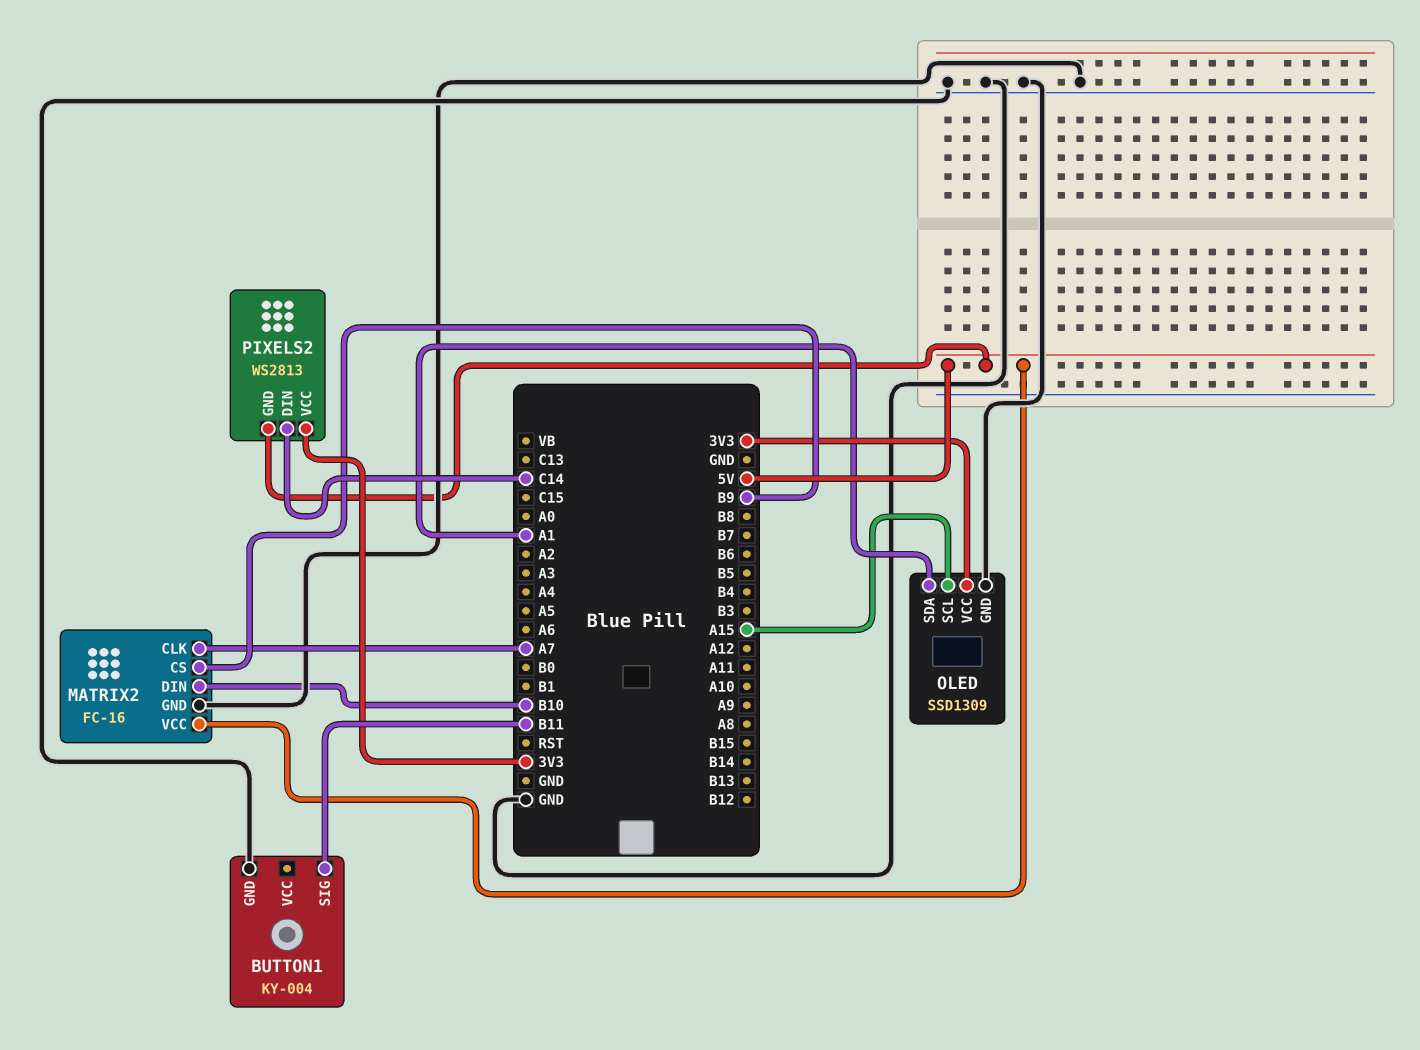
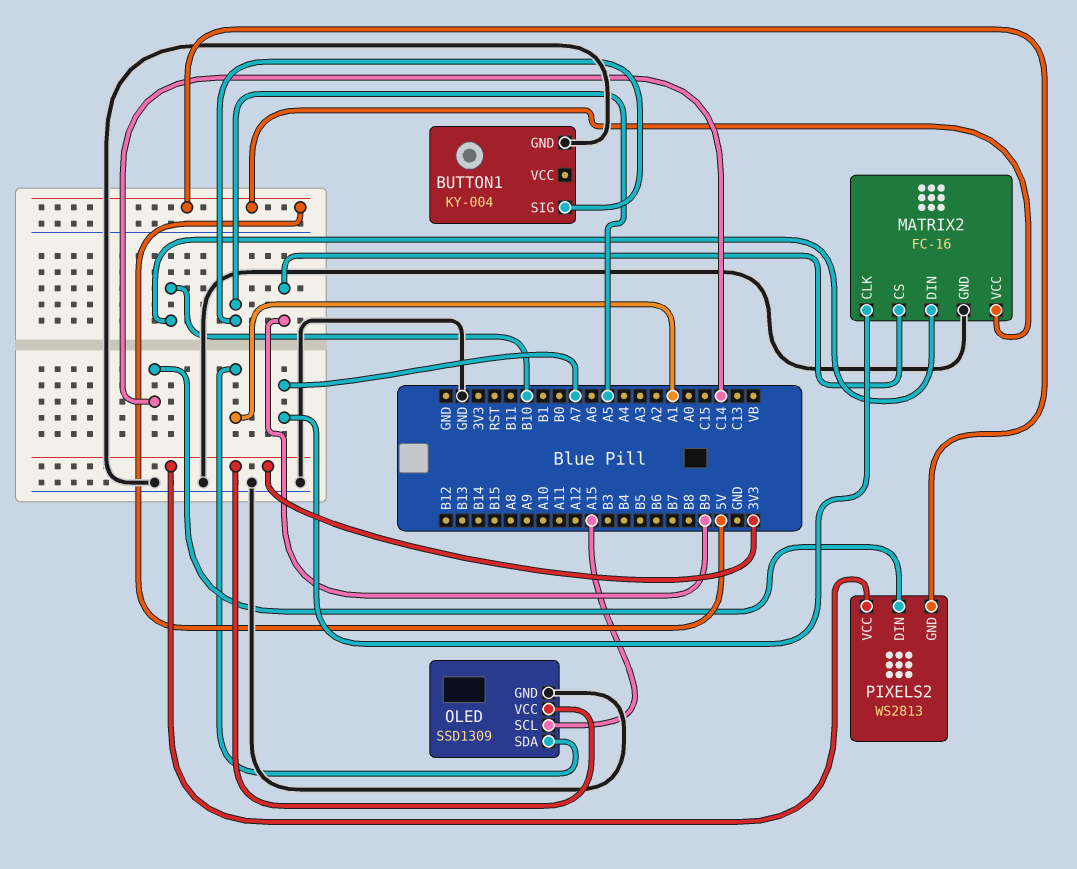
BUTTON1 pin SIG: B11 -> A5

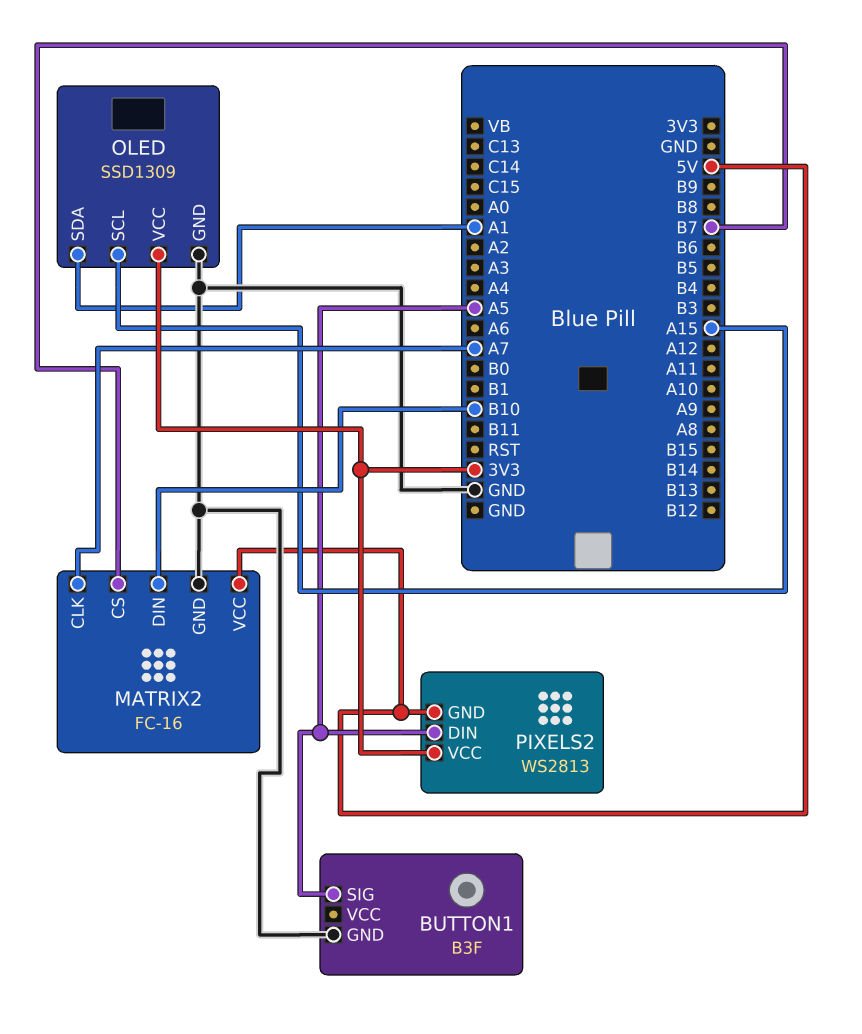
BUTTON1: KY-004 -> B3F
MATRIX2 pin CS: B9 -> B7
PIXELS2 pin DIN: C14 -> A5

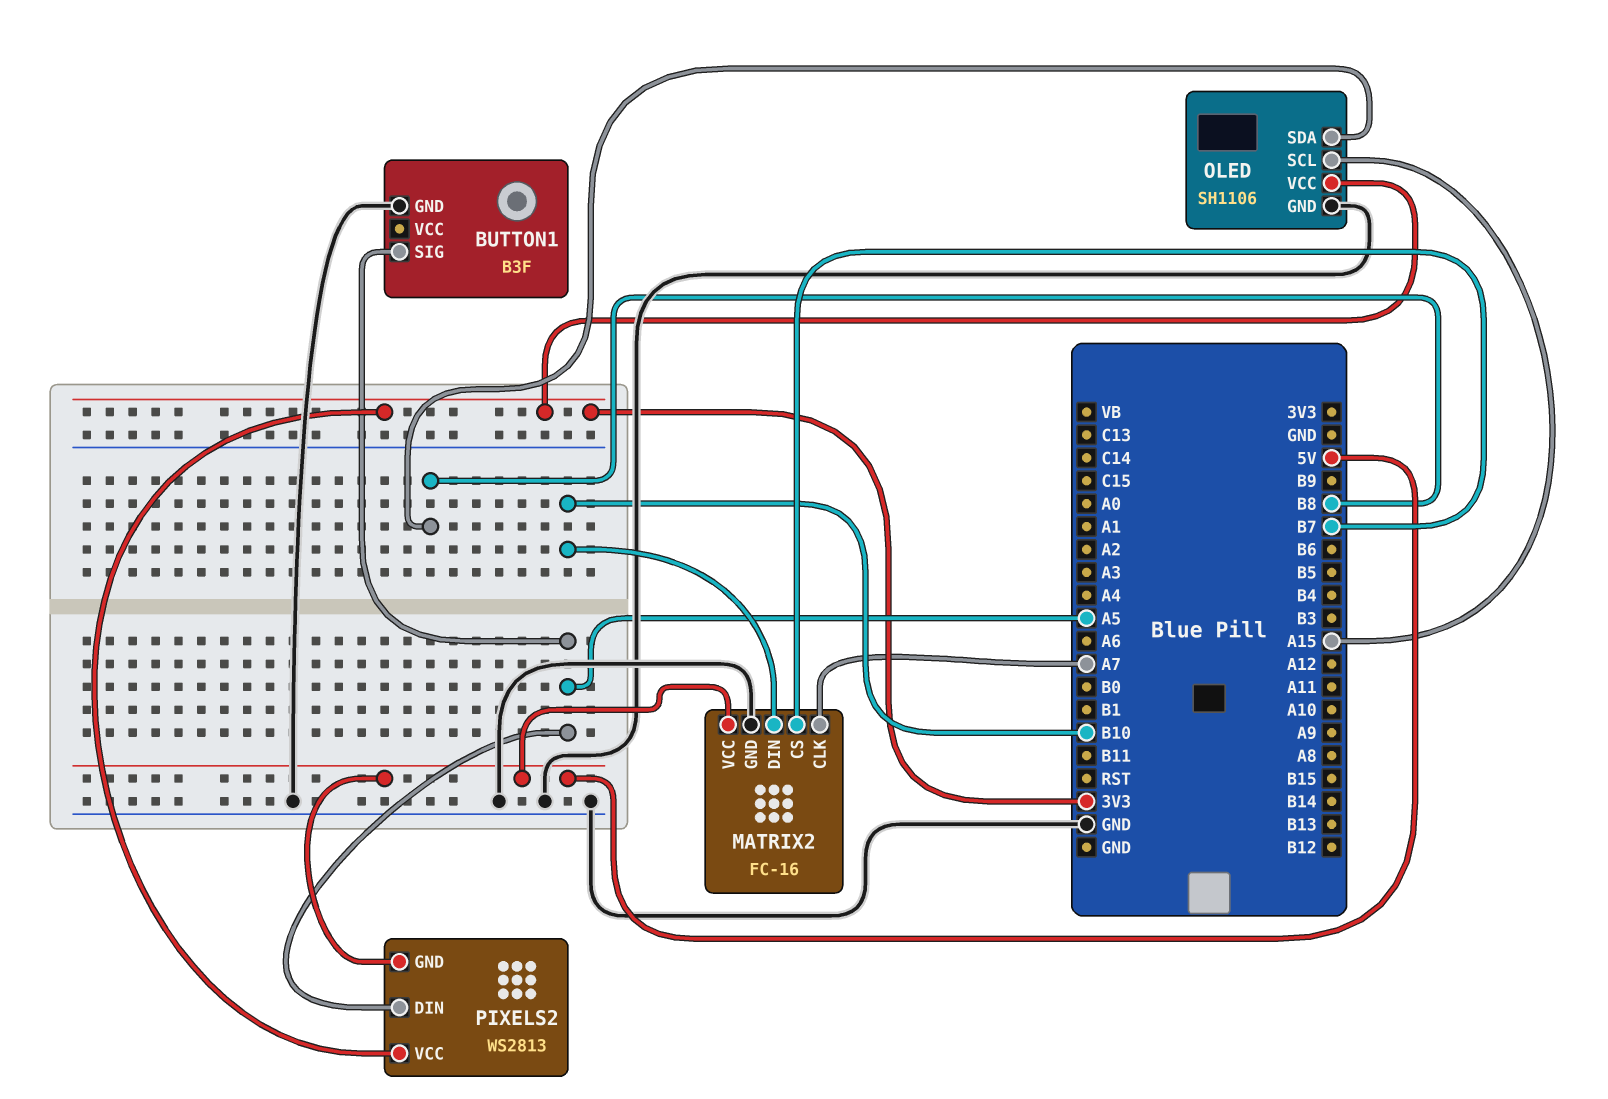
OLED: SSD1309 -> SH1106
OLED pin SDA: A1 -> B8

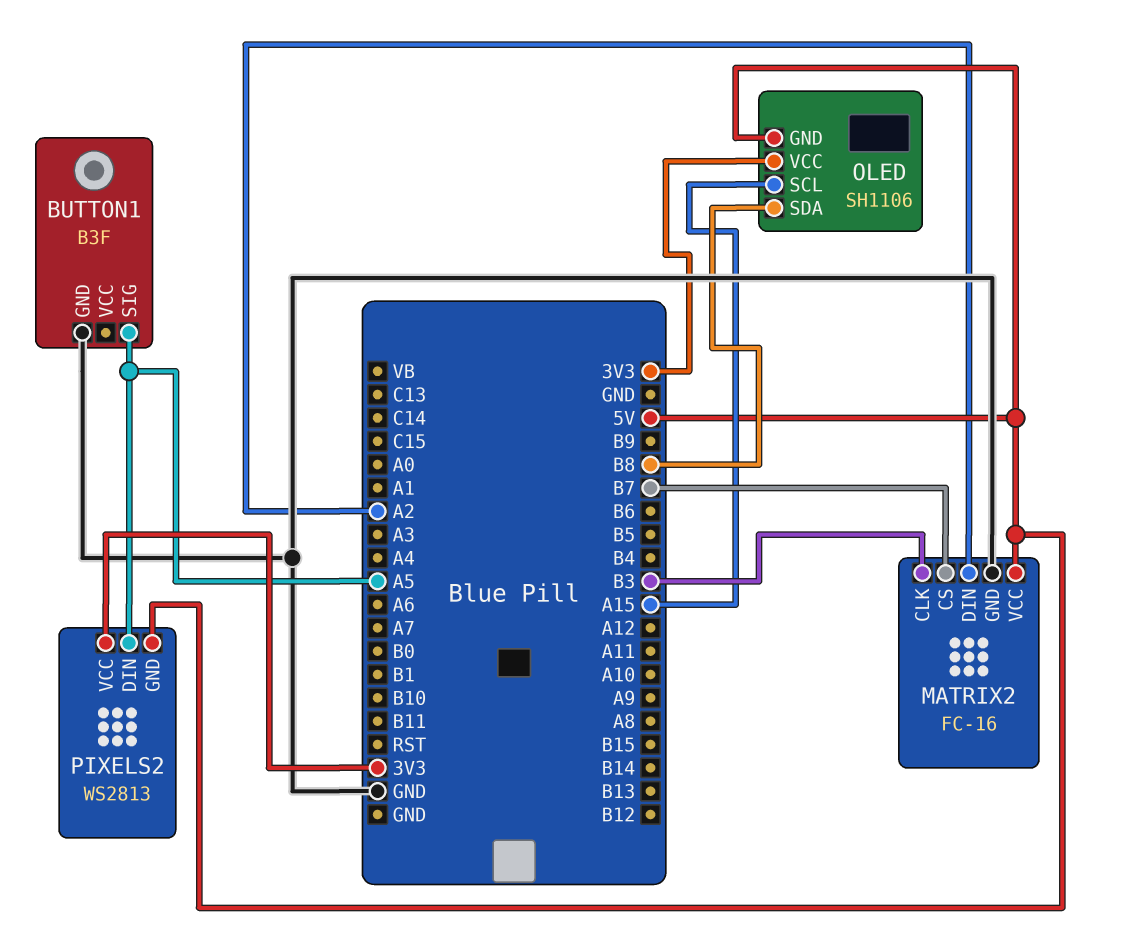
MATRIX2 pin CLK: A7 -> B3
MATRIX2 pin DIN: B10 -> A2
OLED pin GND: GND -> 5V

